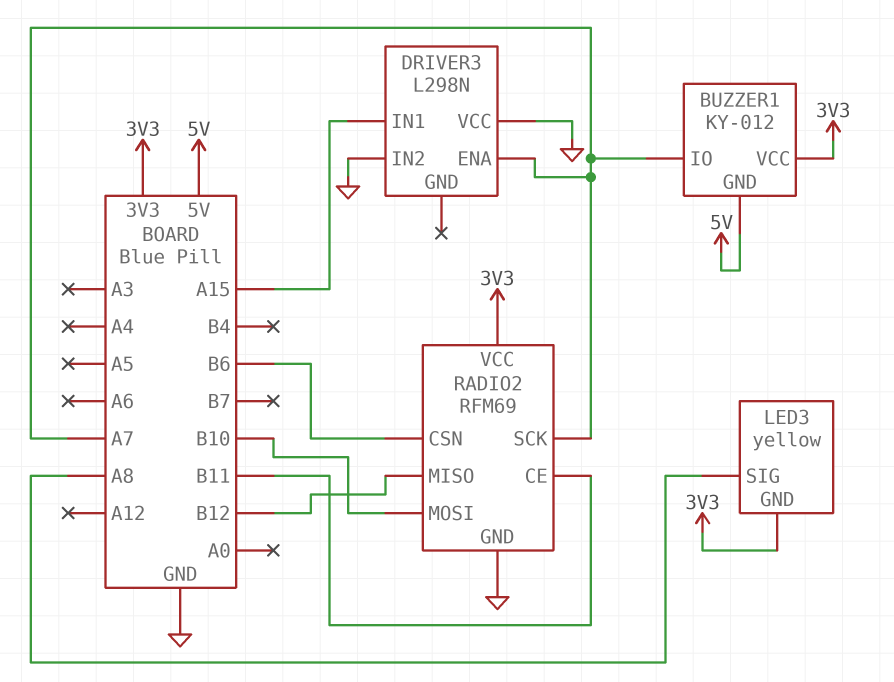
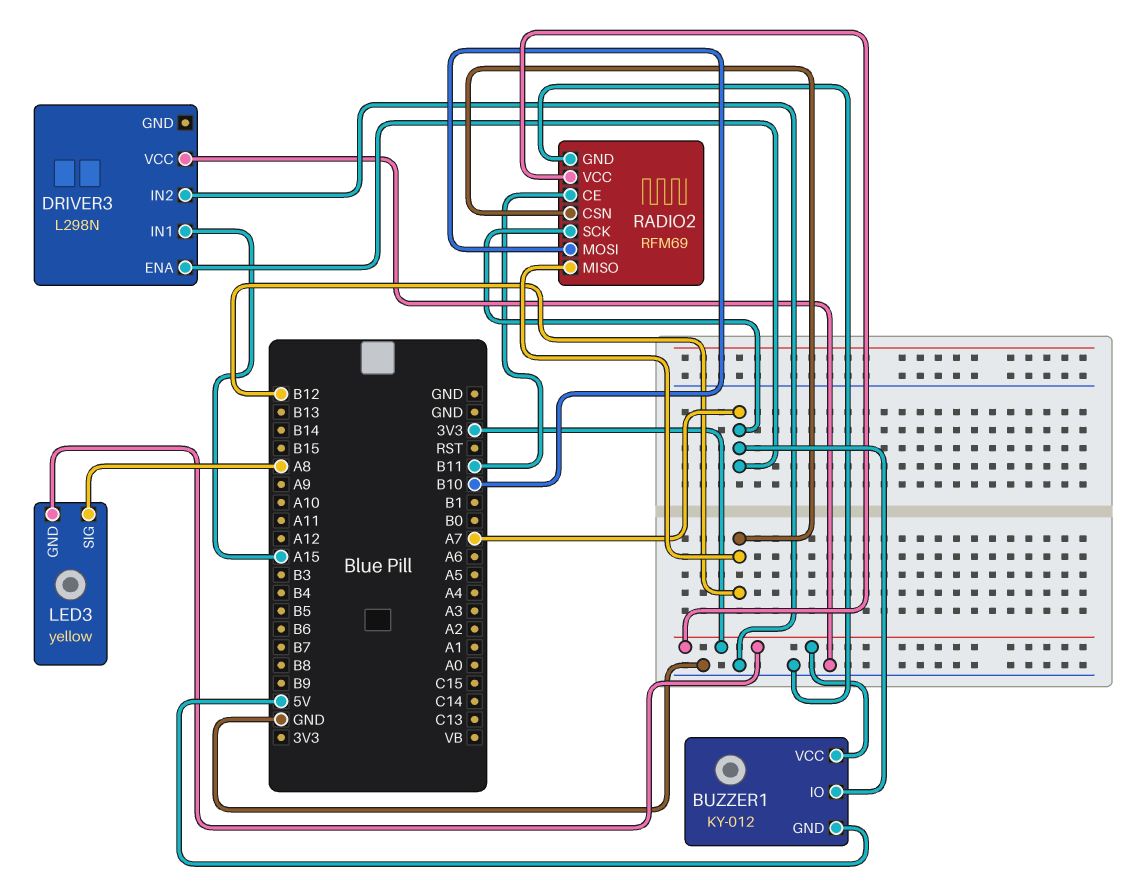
RADIO2 pin CSN: B6 -> B12

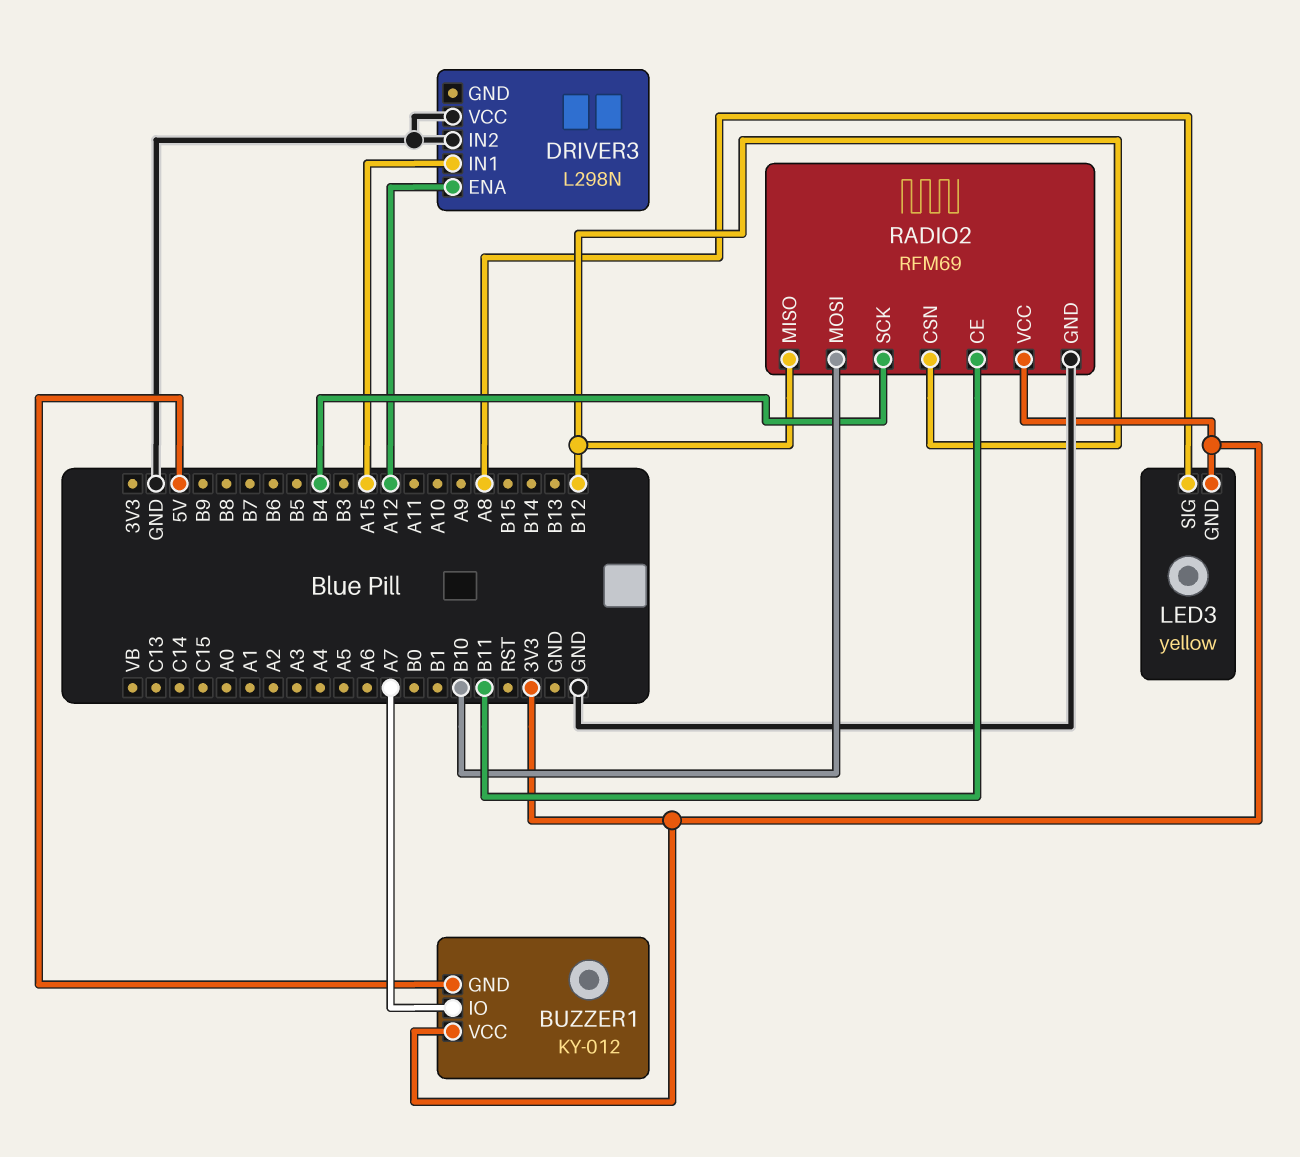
DRIVER3 pin ENA: A7 -> A12
RADIO2 pin SCK: A7 -> B4

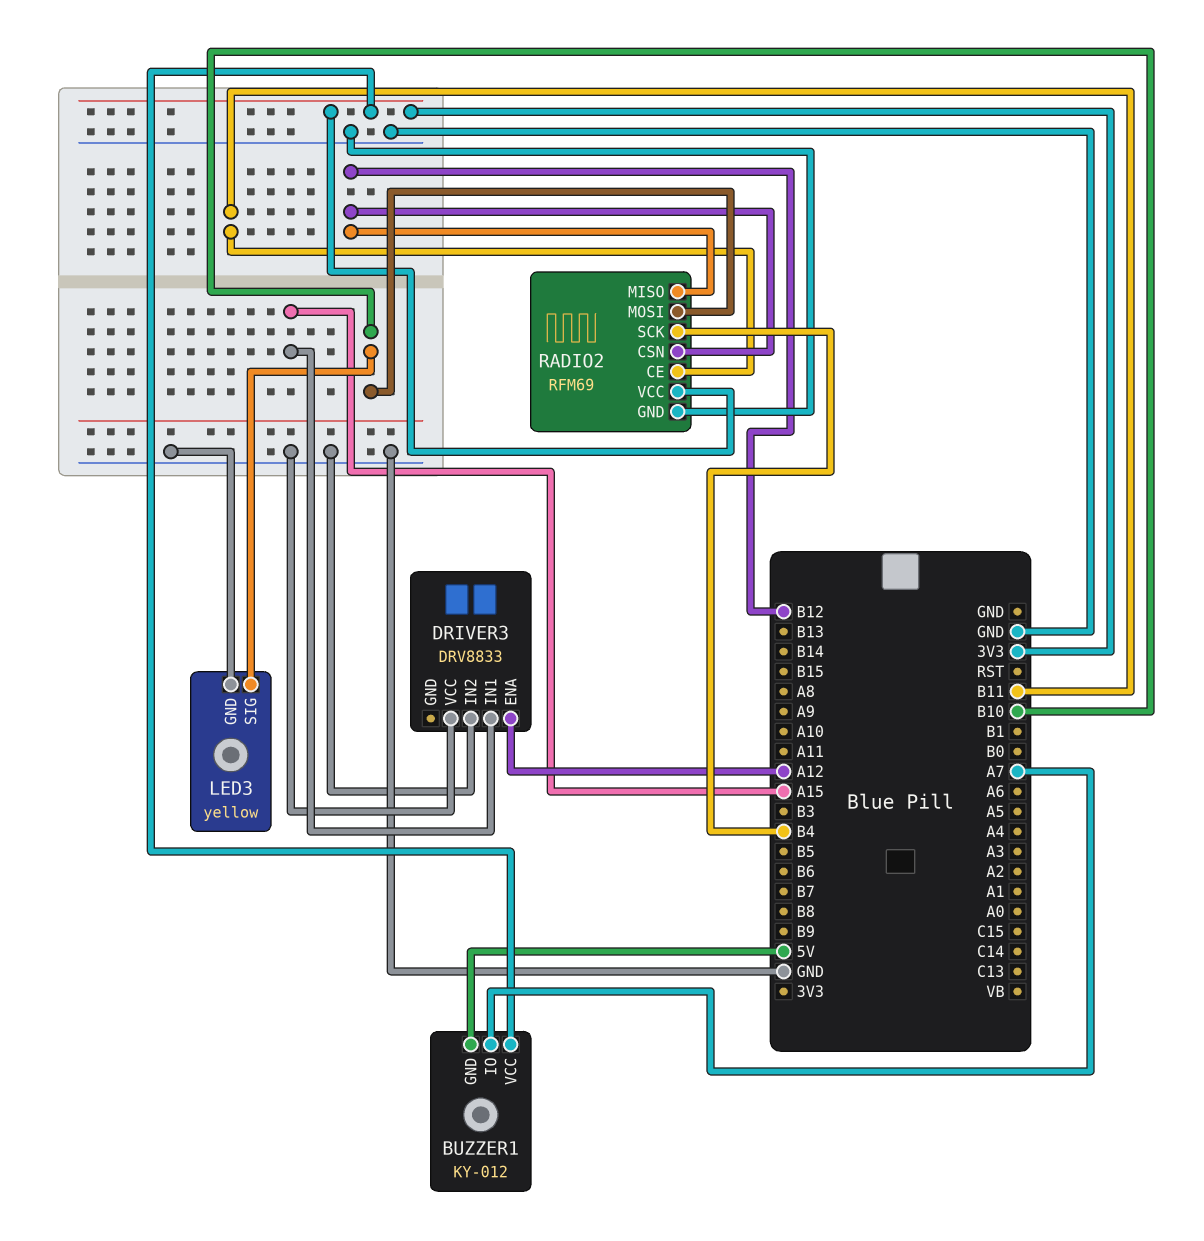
DRIVER3: L298N -> DRV8833
LED3 pin GND: 3V3 -> GND
LED3 pin SIG: A8 -> B10

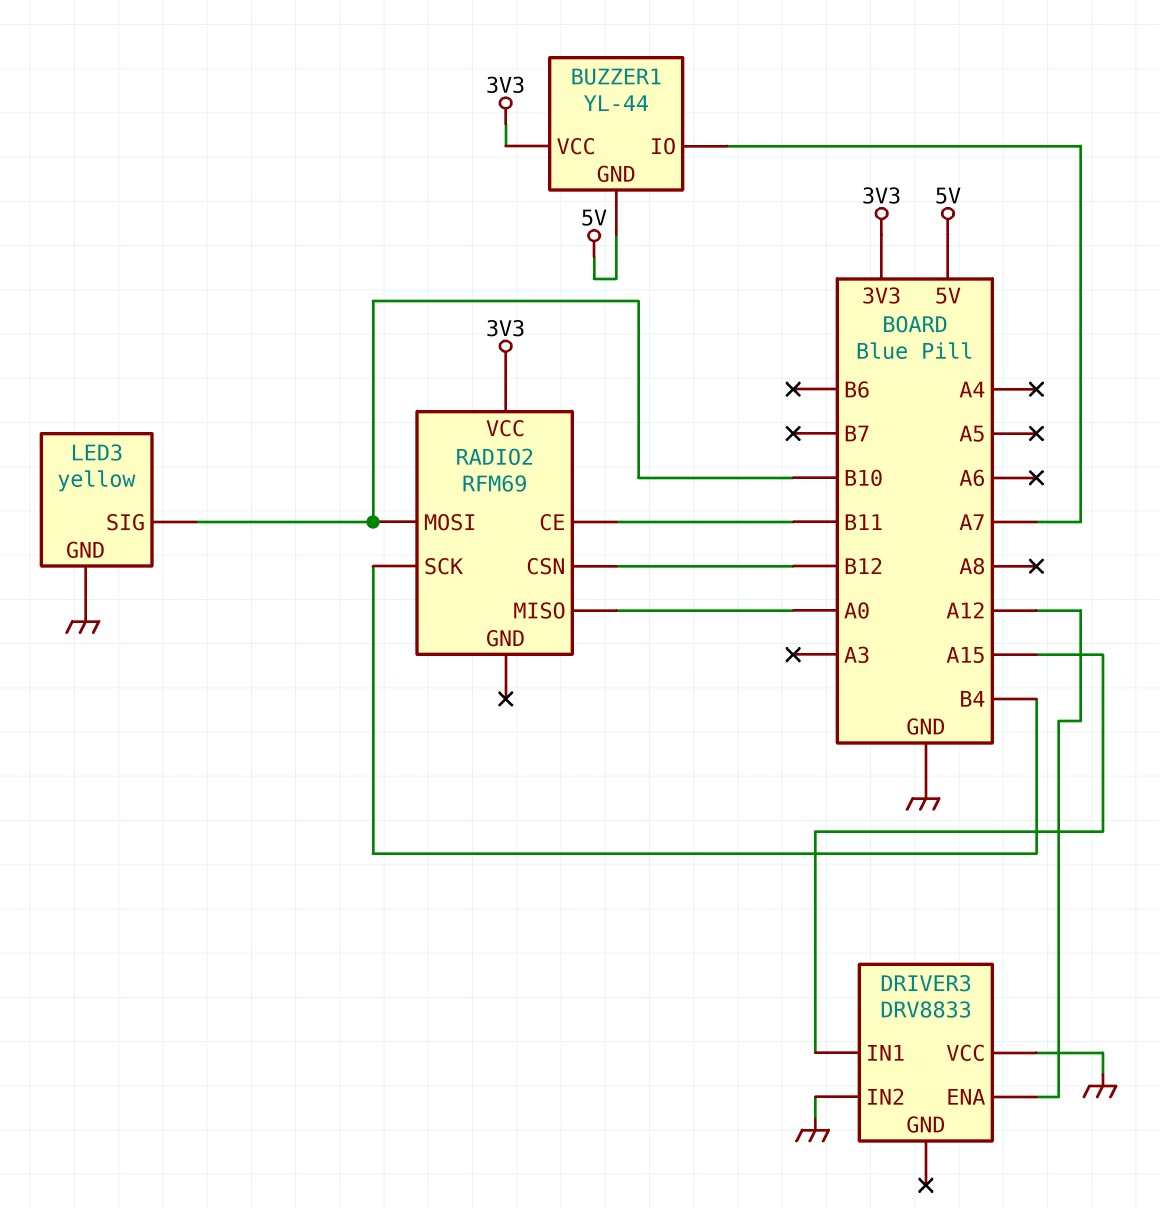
BUZZER1: KY-012 -> YL-44
RADIO2 pin GND: GND -> none
RADIO2 pin MISO: B12 -> A0

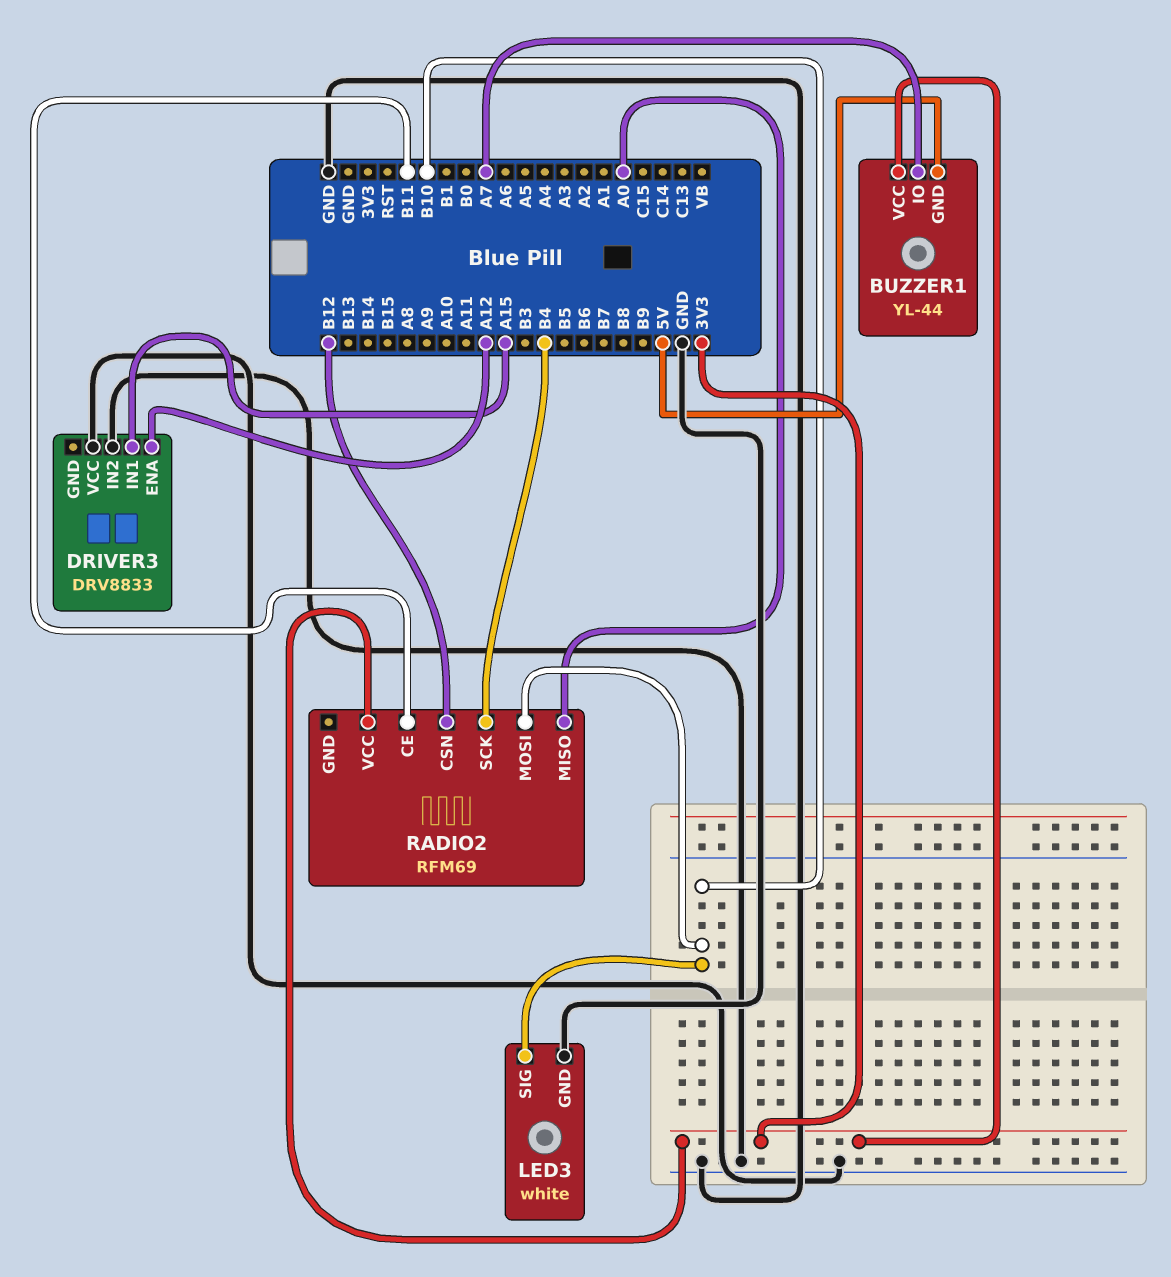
LED3: yellow -> white

